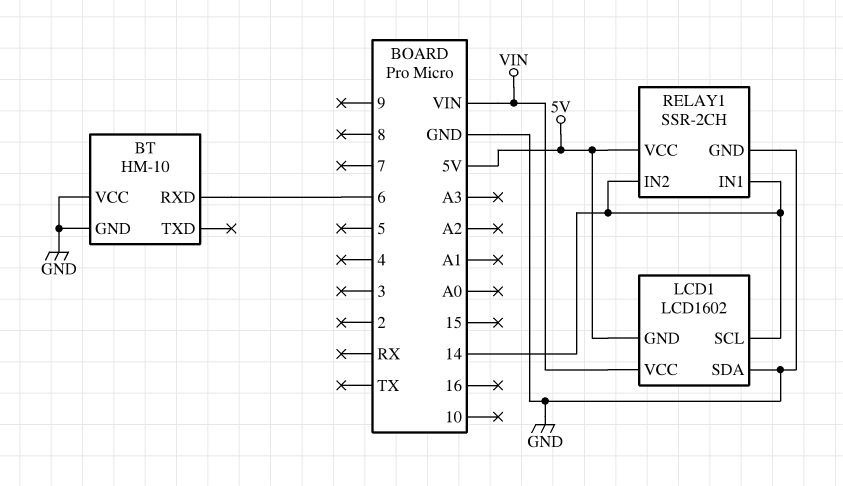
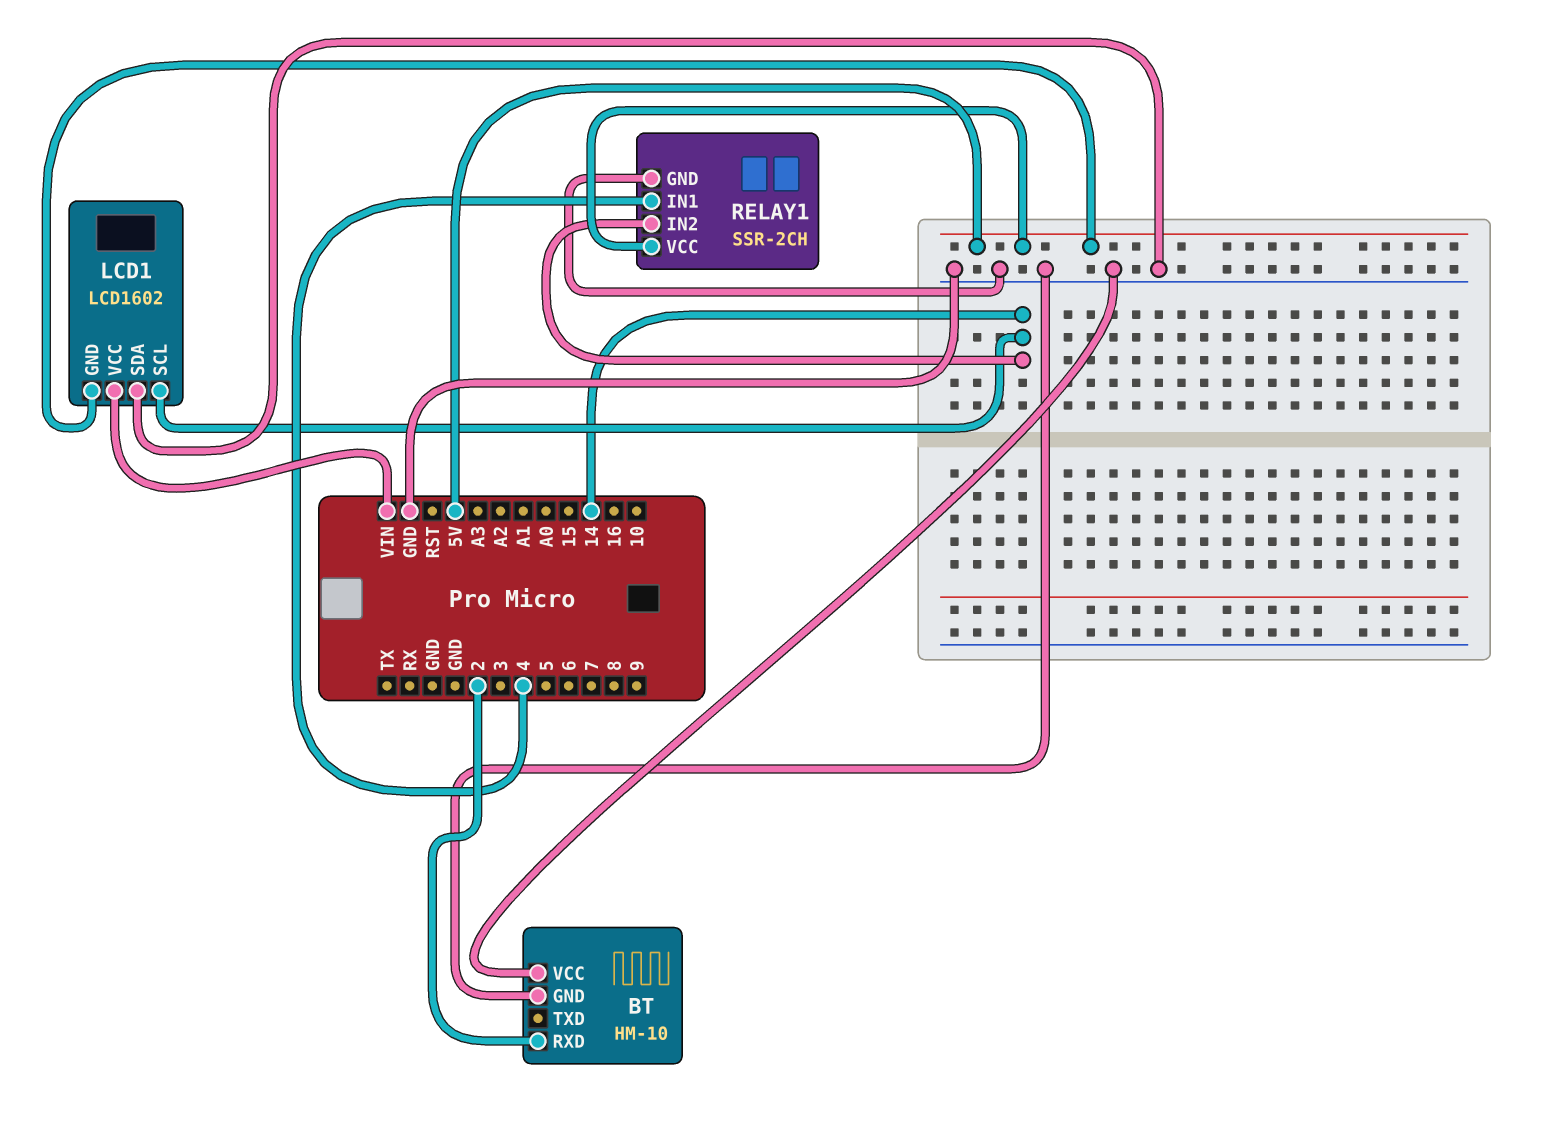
BT pin RXD: 6 -> 2
RELAY1 pin IN1: 14 -> 4

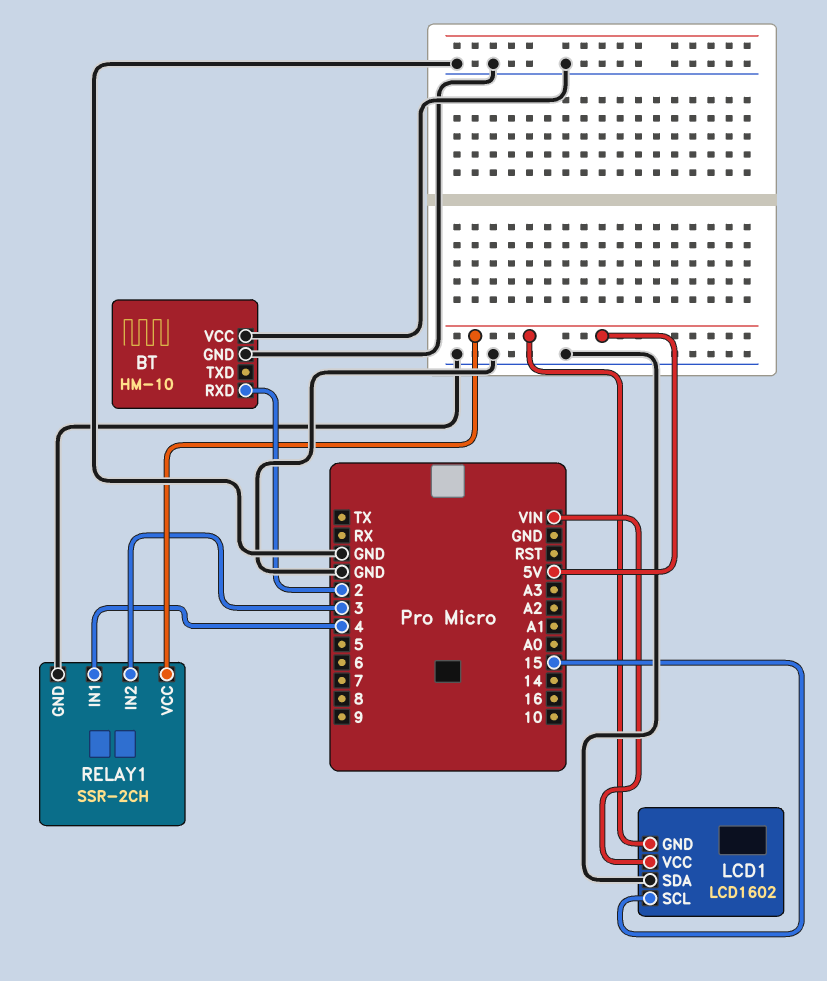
LCD1 pin SCL: 14 -> 15
RELAY1 pin IN2: 14 -> 3

